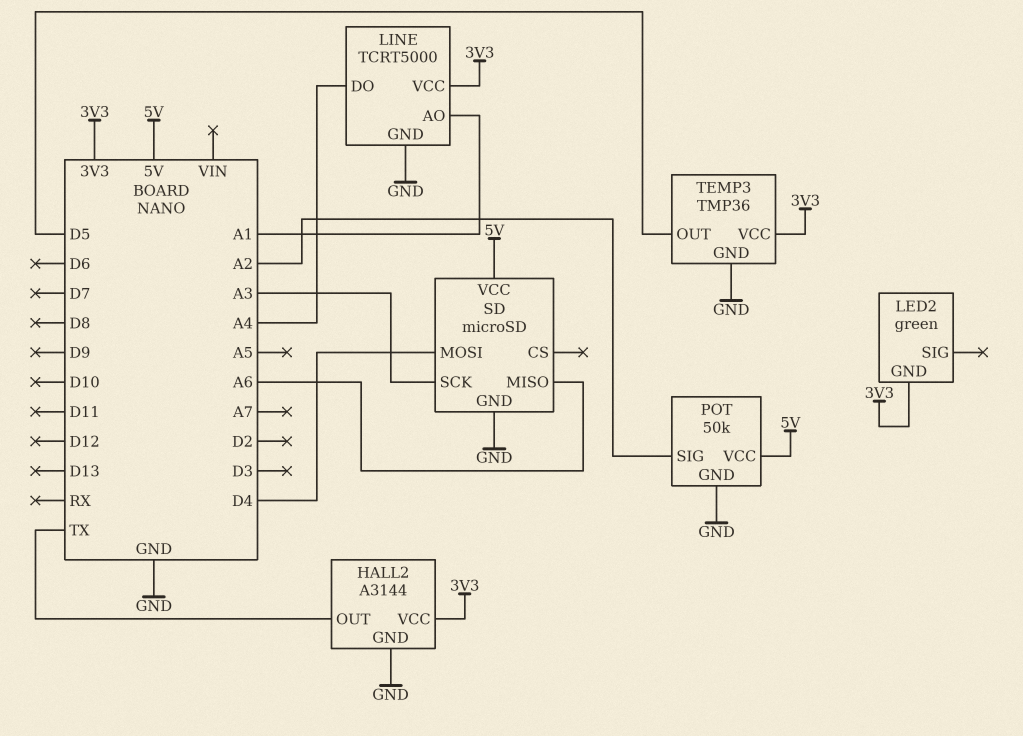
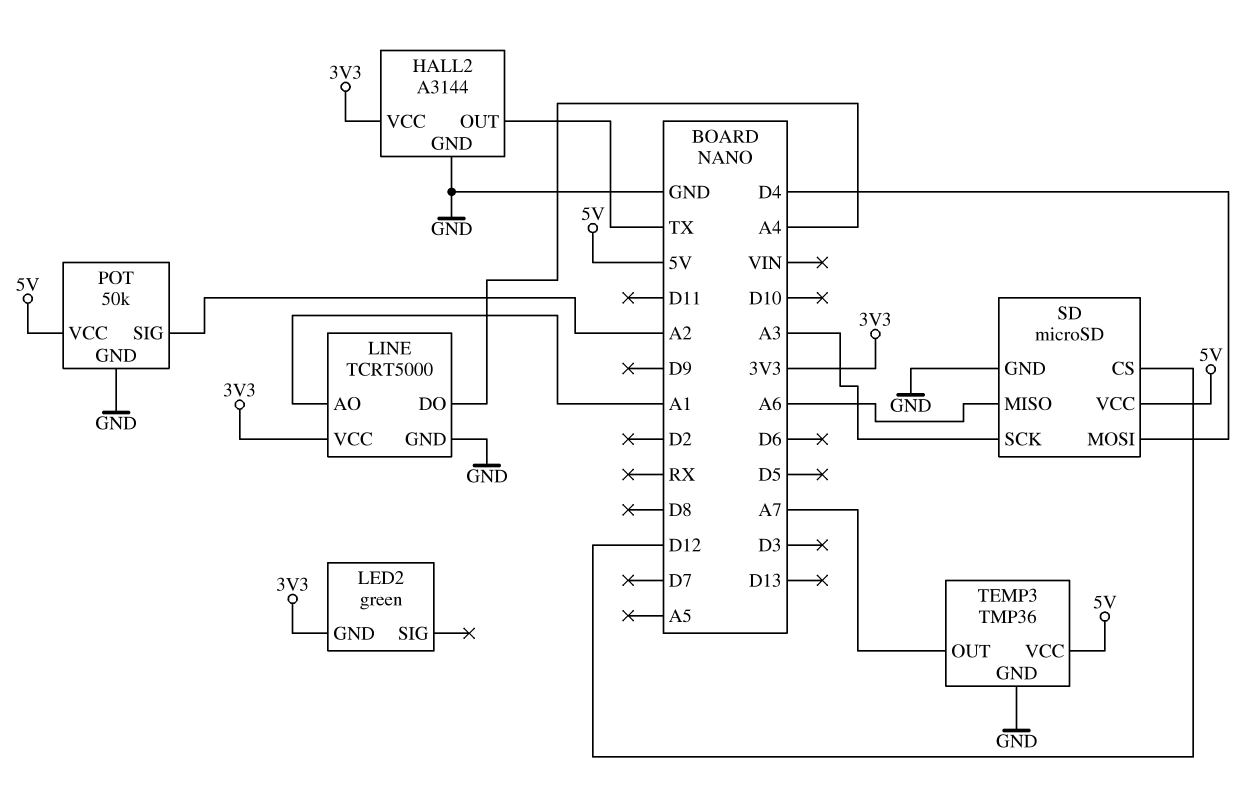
SD pin CS: none -> D12
TEMP3 pin OUT: D5 -> A7
TEMP3 pin VCC: 3V3 -> 5V

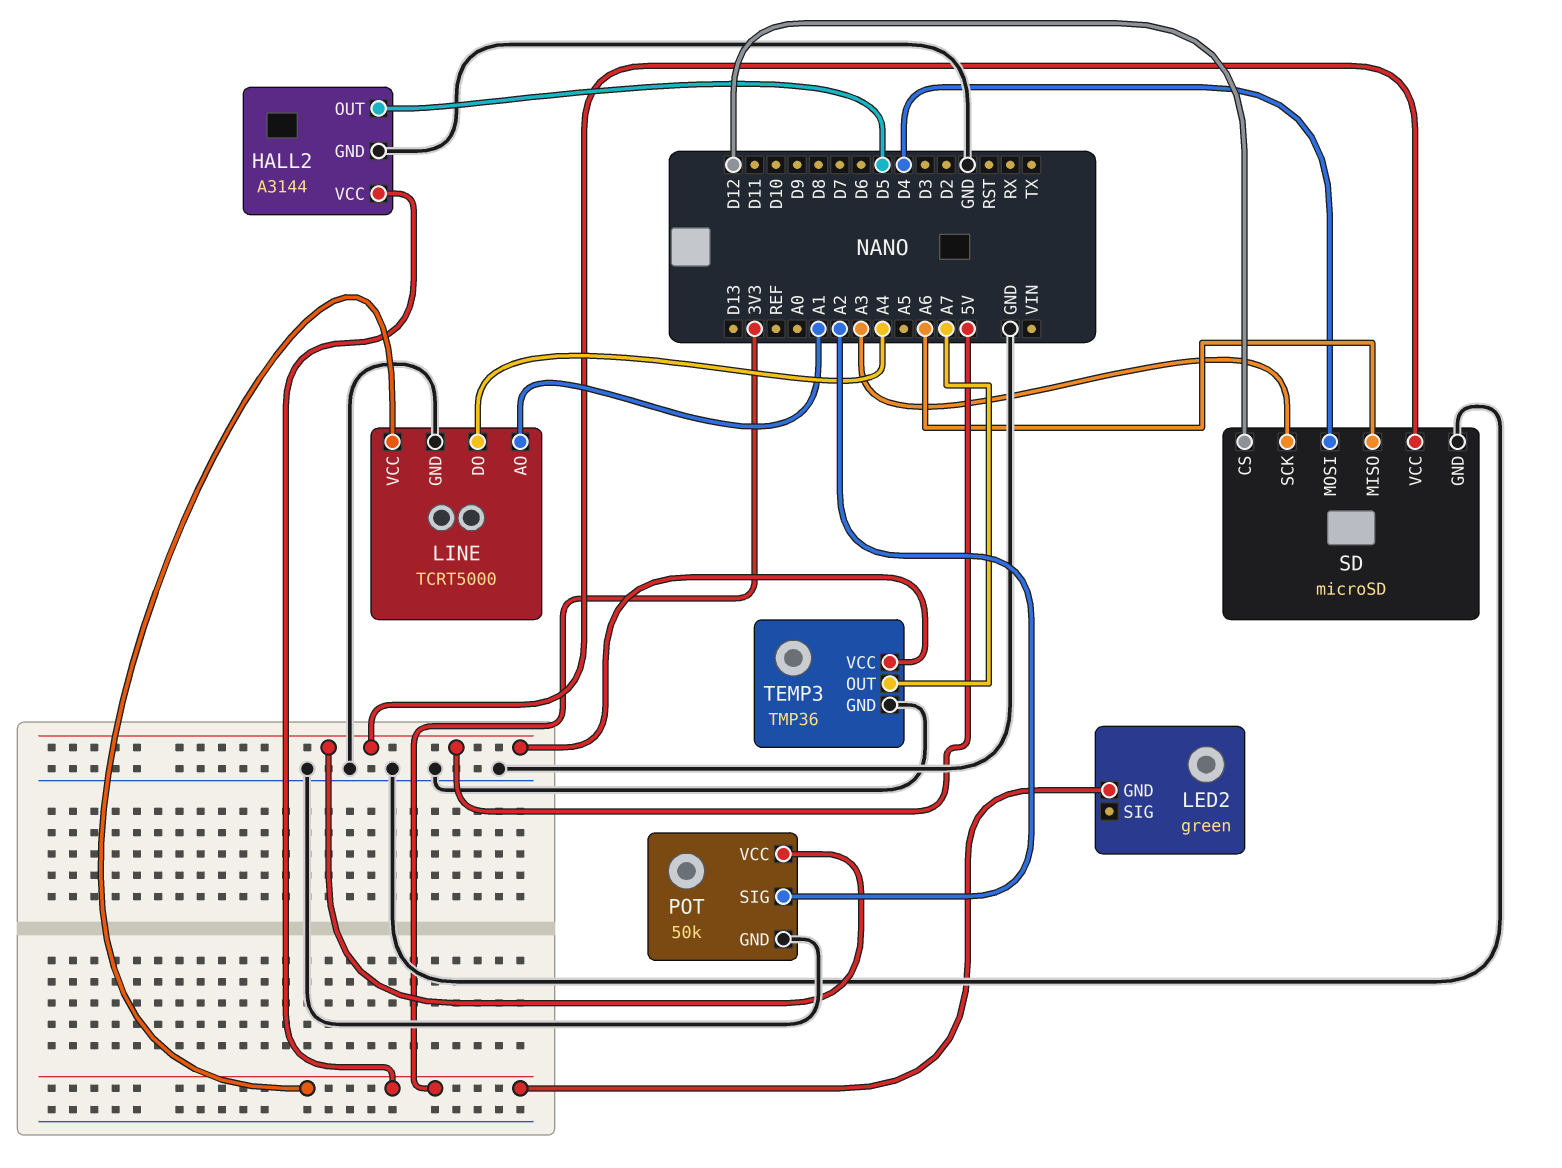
HALL2 pin OUT: TX -> D5

